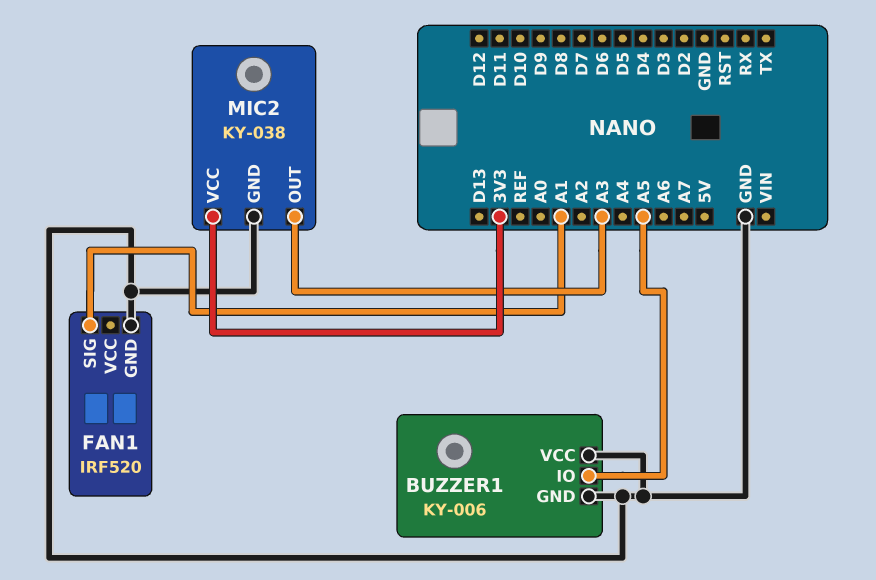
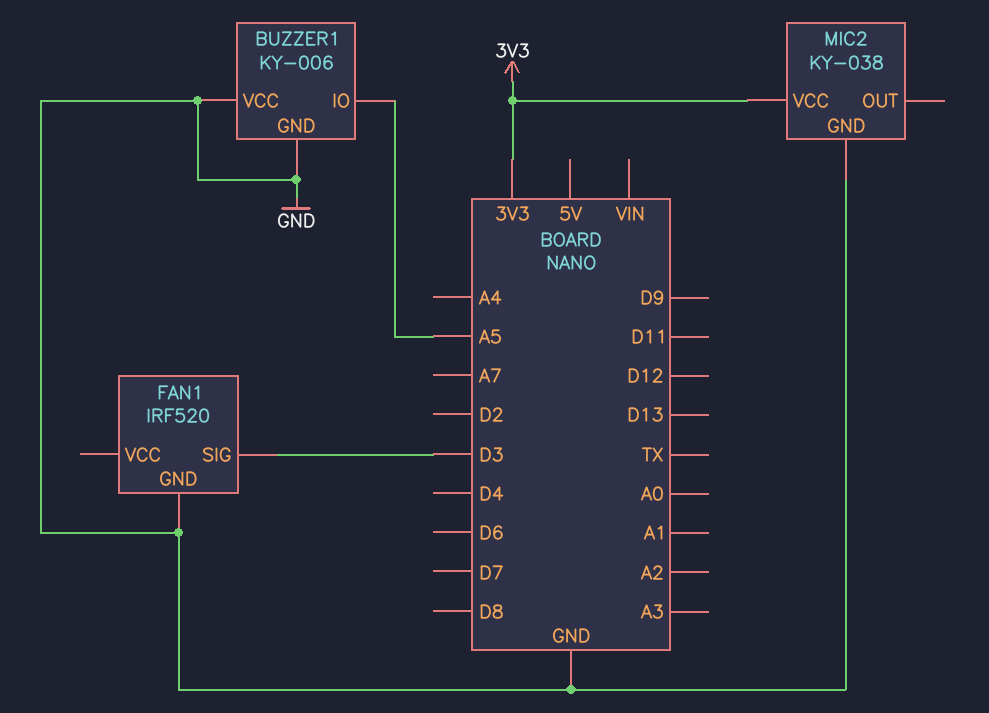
FAN1 pin SIG: A1 -> D3
MIC2 pin OUT: A3 -> none

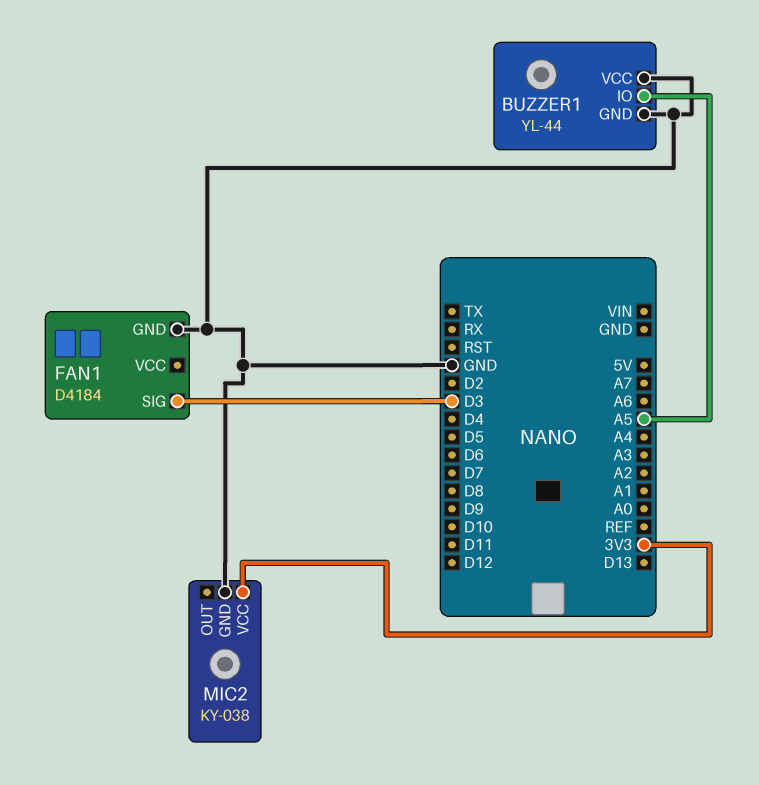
BUZZER1: KY-006 -> YL-44
FAN1: IRF520 -> D4184

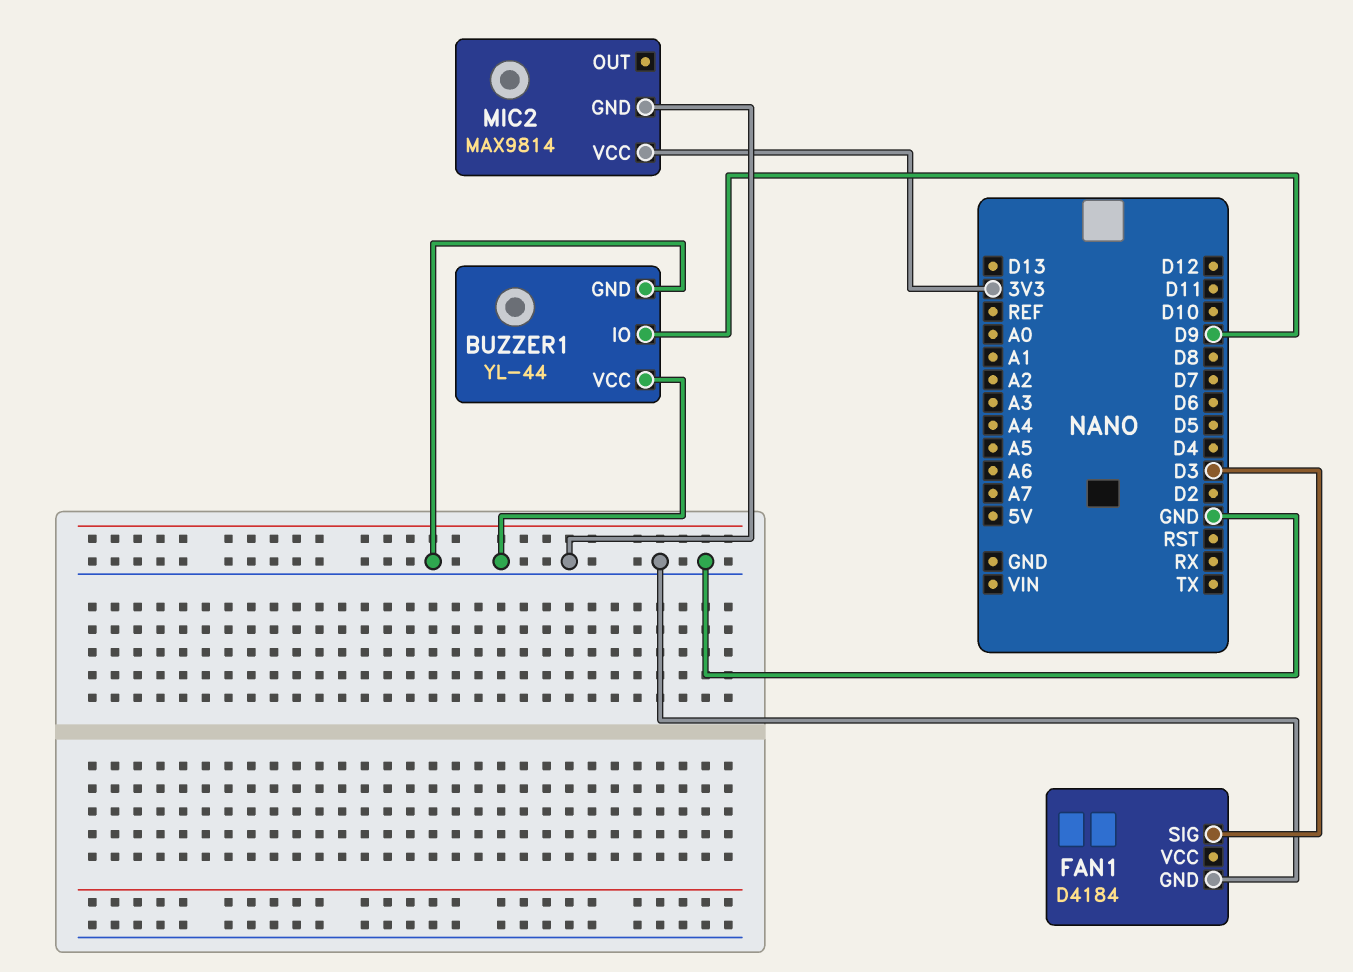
BUZZER1 pin IO: A5 -> D9
MIC2: KY-038 -> MAX9814

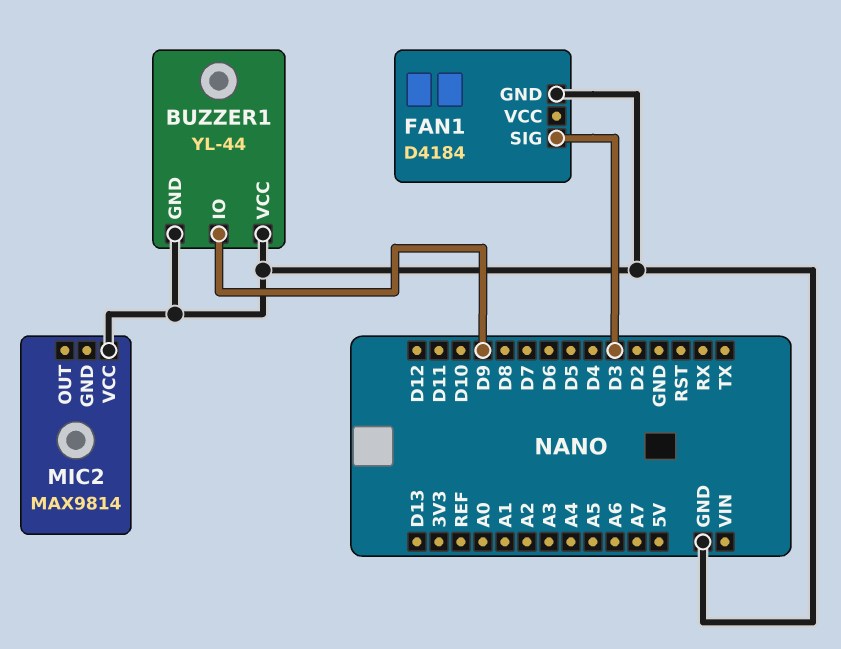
MIC2 pin GND: GND -> none
MIC2 pin VCC: 3V3 -> GND

